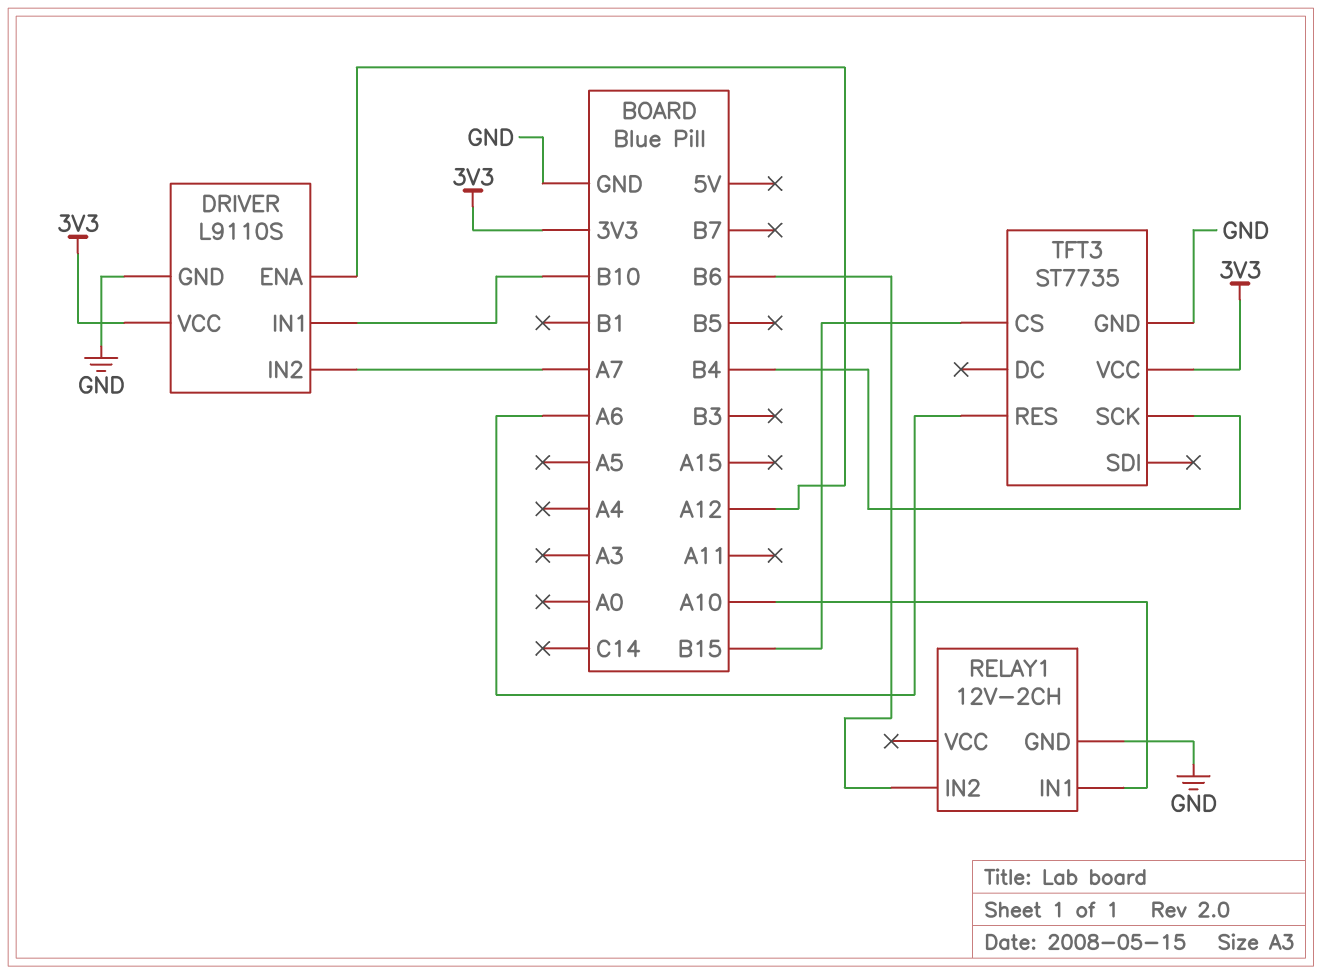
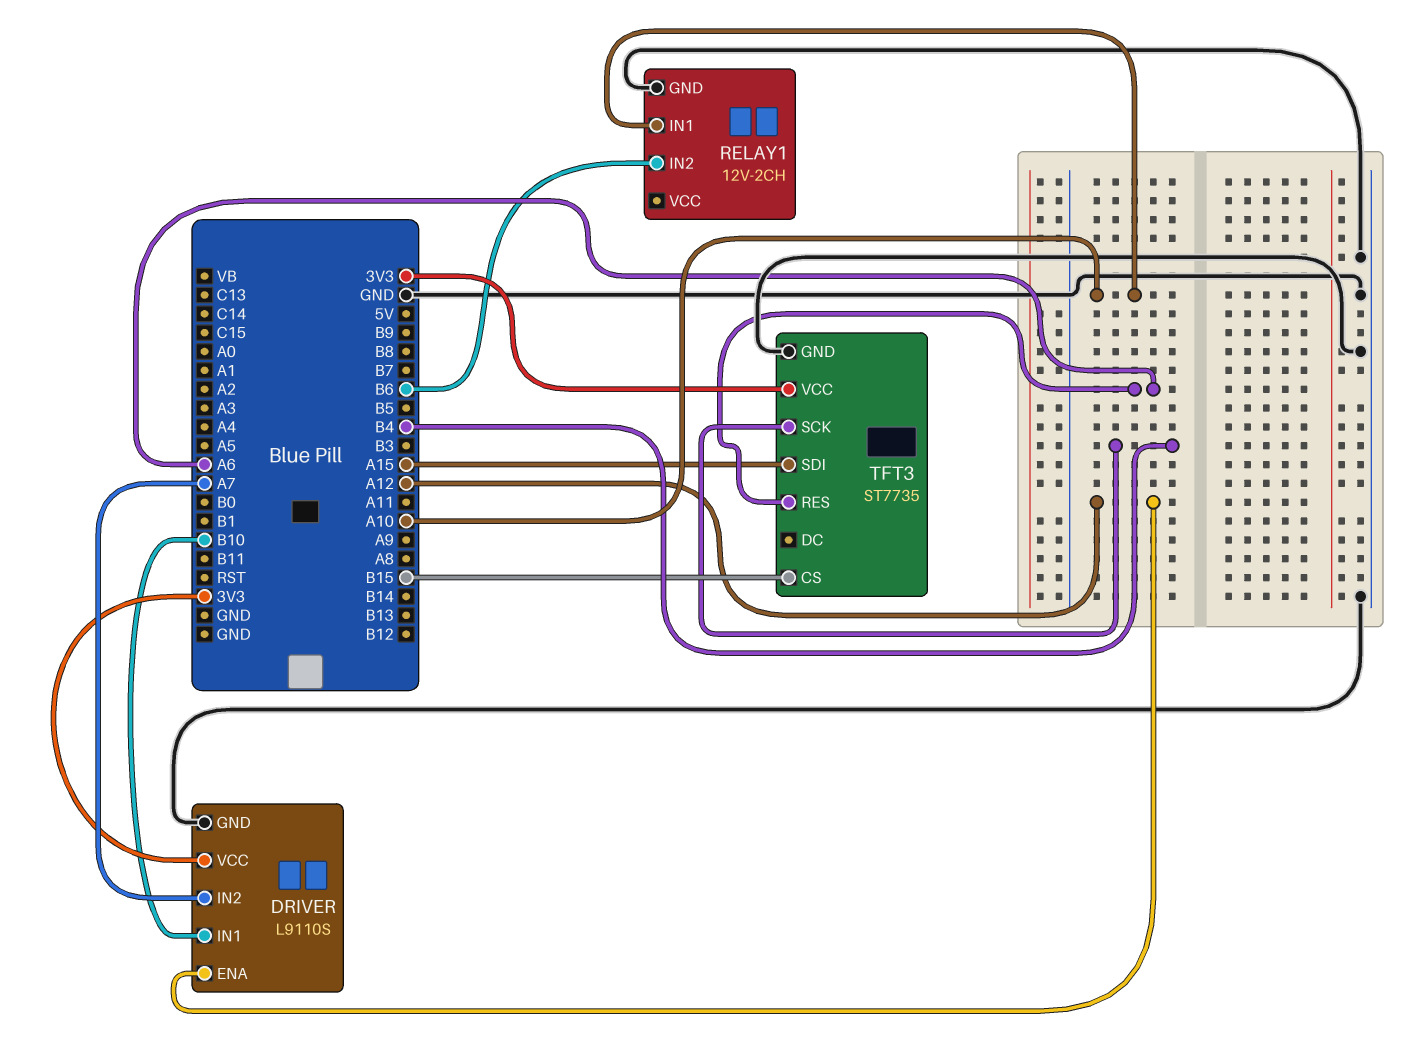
TFT3 pin SDI: none -> A15

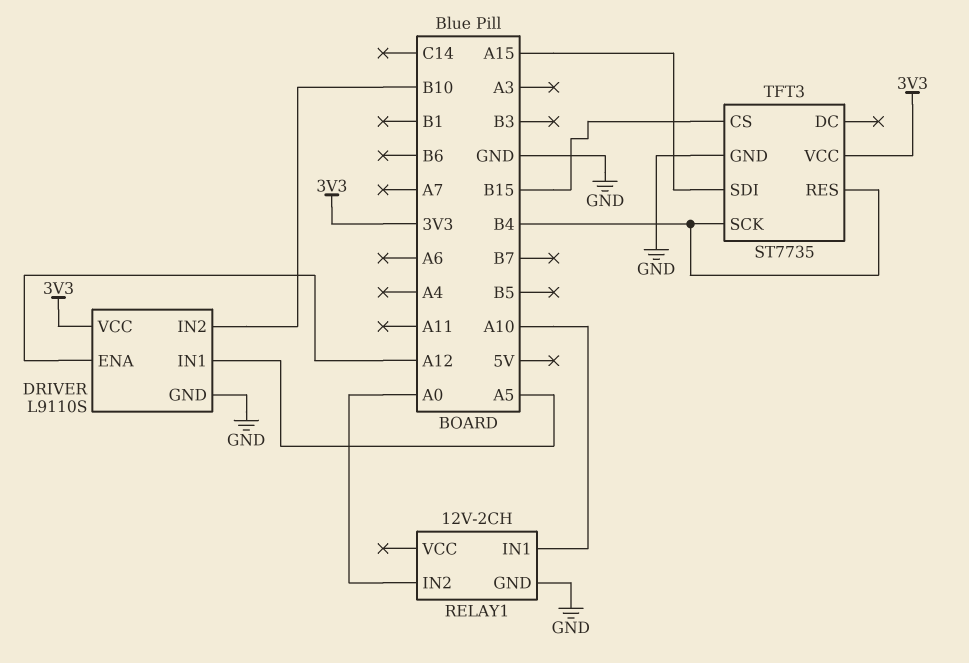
DRIVER pin IN1: B10 -> A5
DRIVER pin IN2: A7 -> B10
RELAY1 pin IN2: B6 -> A0
TFT3 pin RES: A6 -> B4

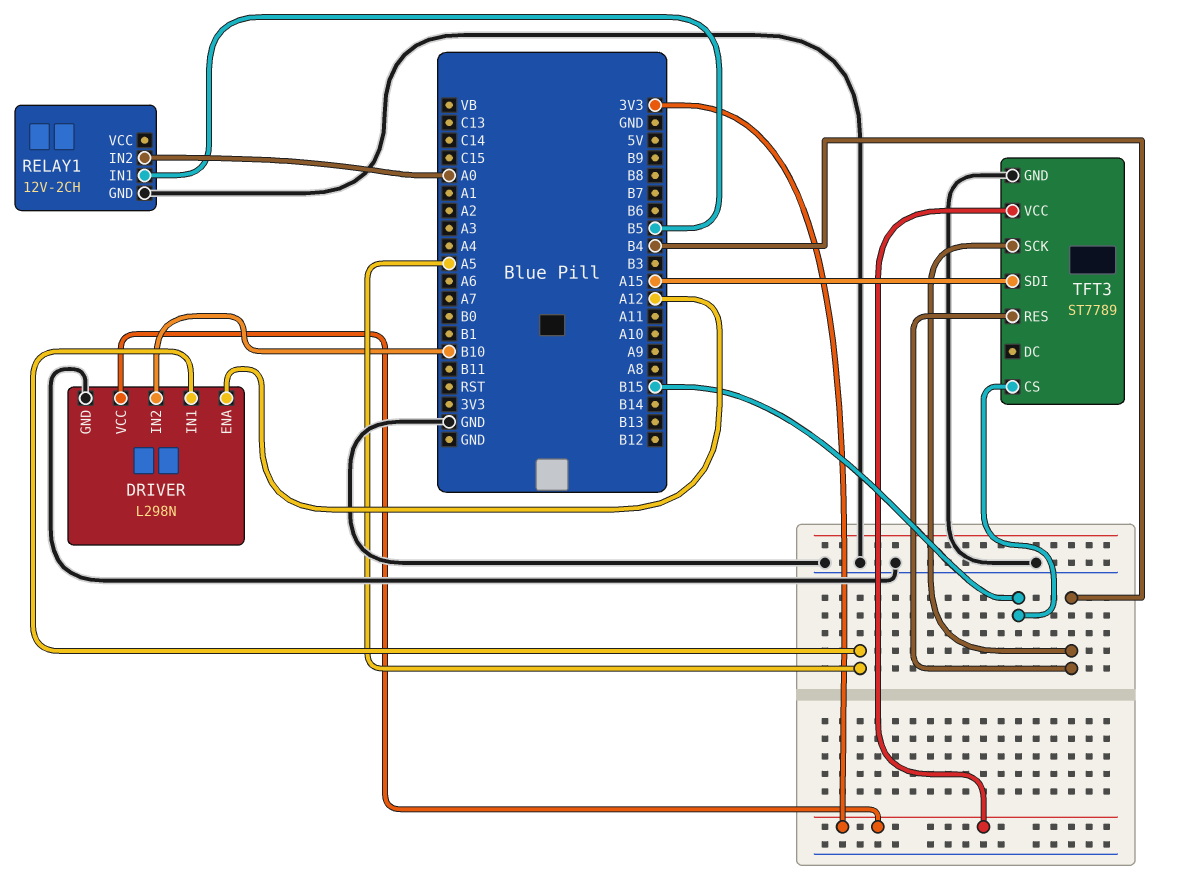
DRIVER: L9110S -> L298N
RELAY1 pin IN1: A10 -> B5
TFT3: ST7735 -> ST7789

